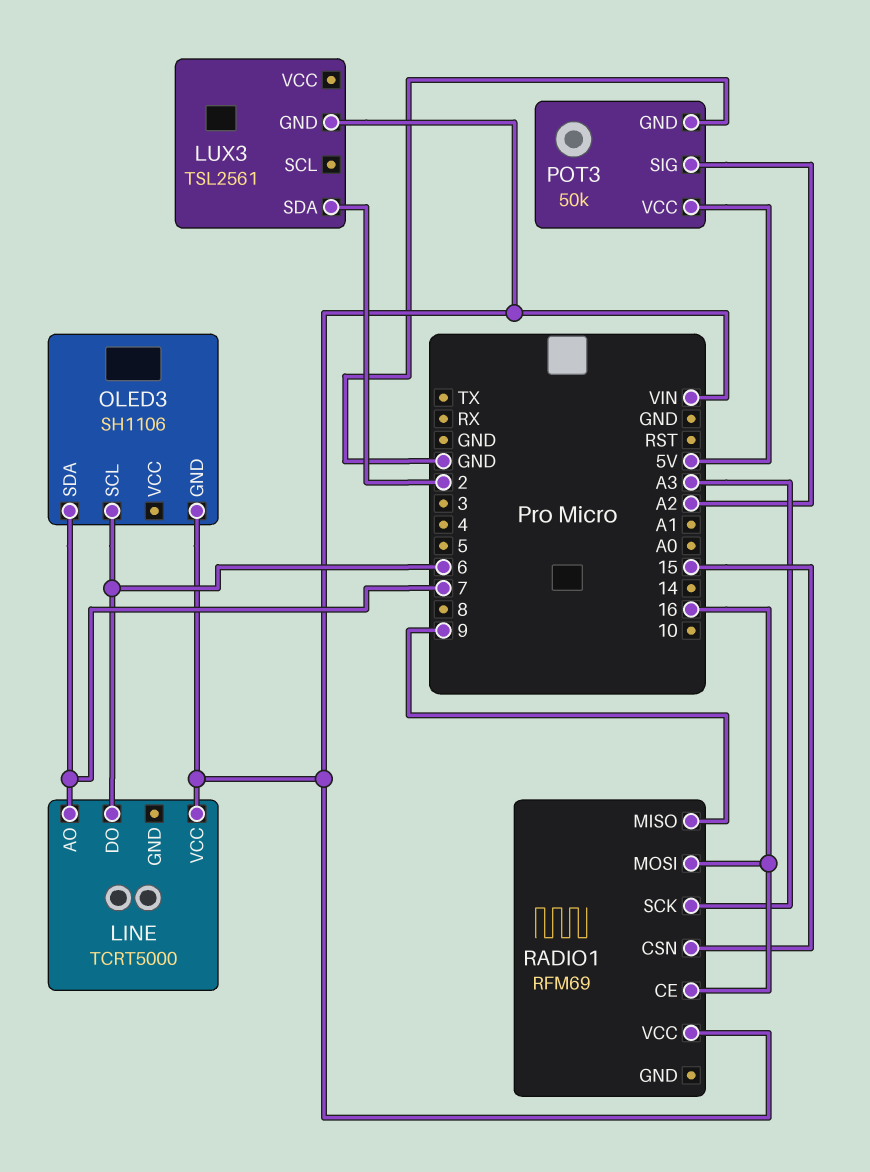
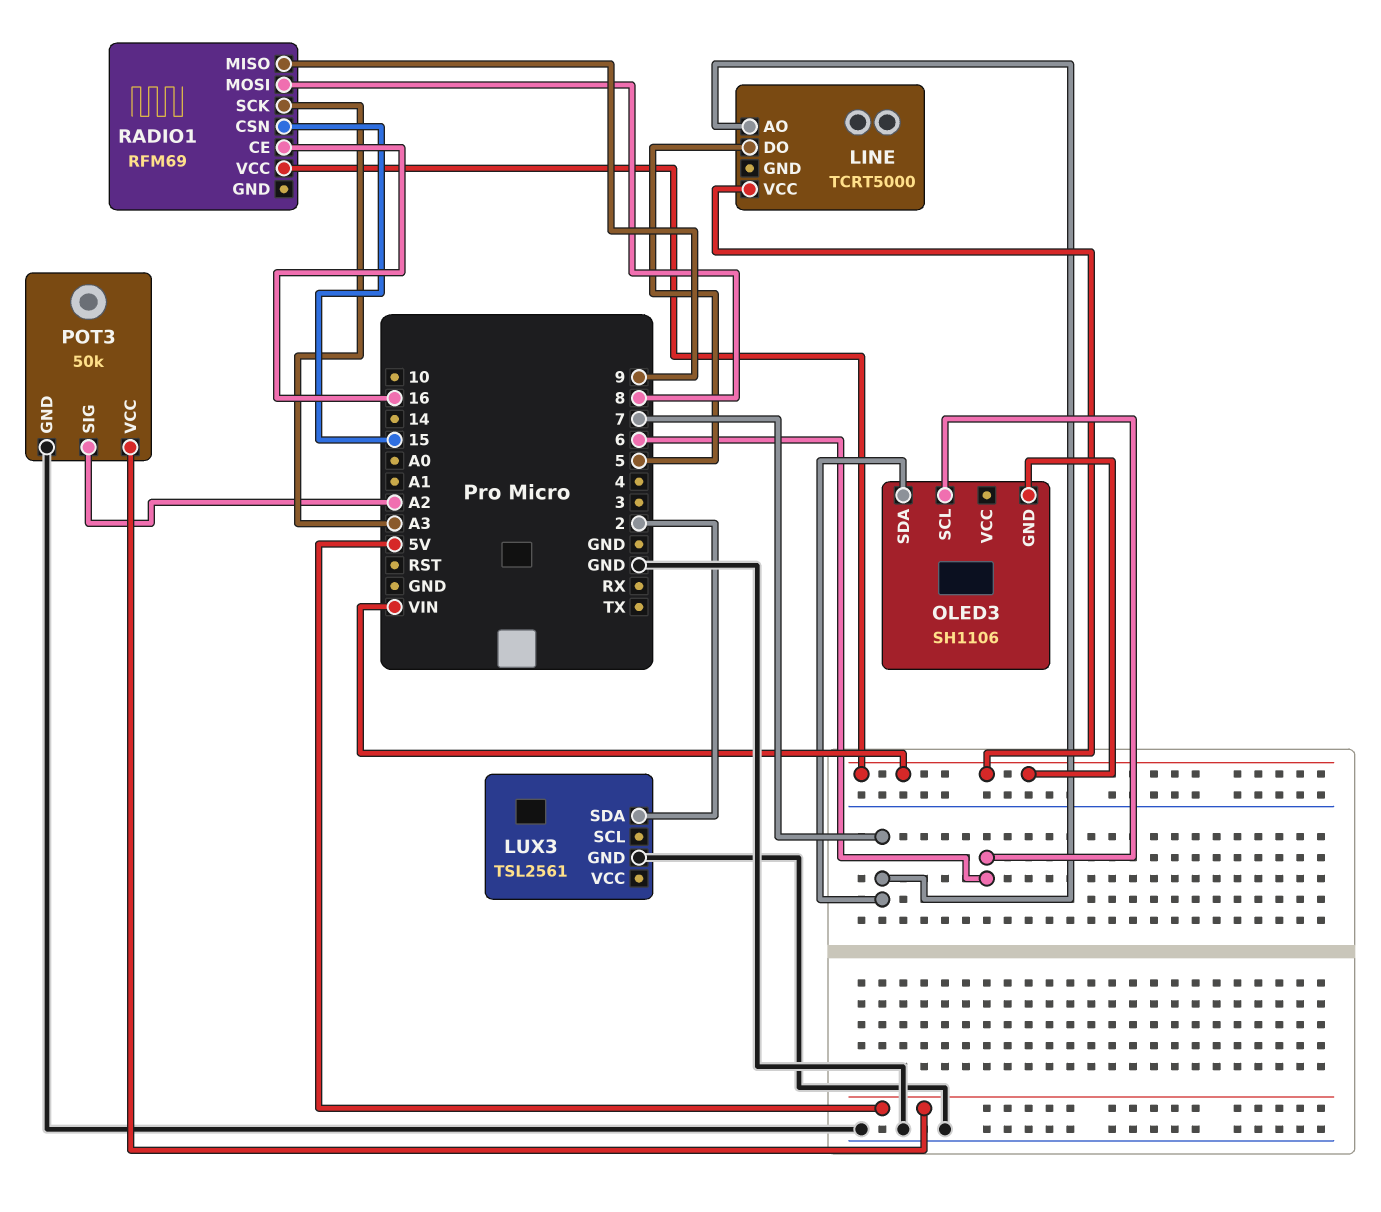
LINE pin DO: 6 -> 5
LUX3 pin GND: VIN -> GND
RADIO1 pin MOSI: 16 -> 8

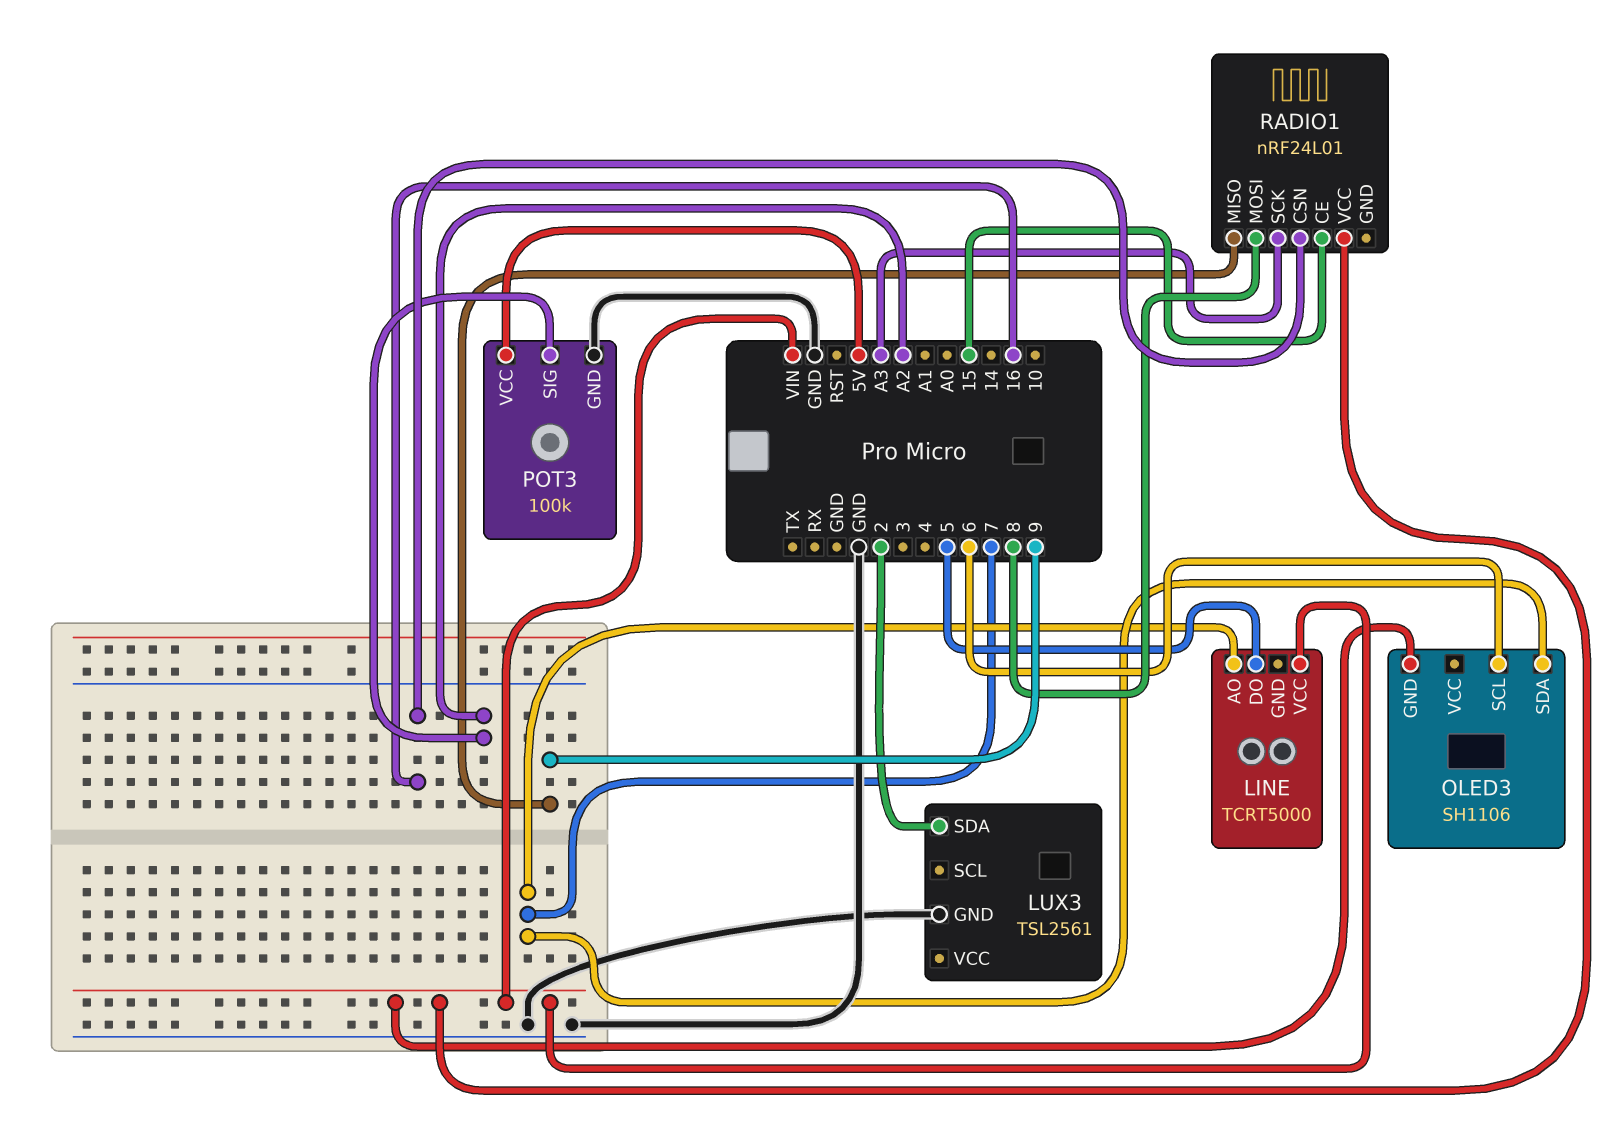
POT3: 50k -> 100k
RADIO1: RFM69 -> nRF24L01
RADIO1 pin CE: 16 -> 15
RADIO1 pin CSN: 15 -> 16

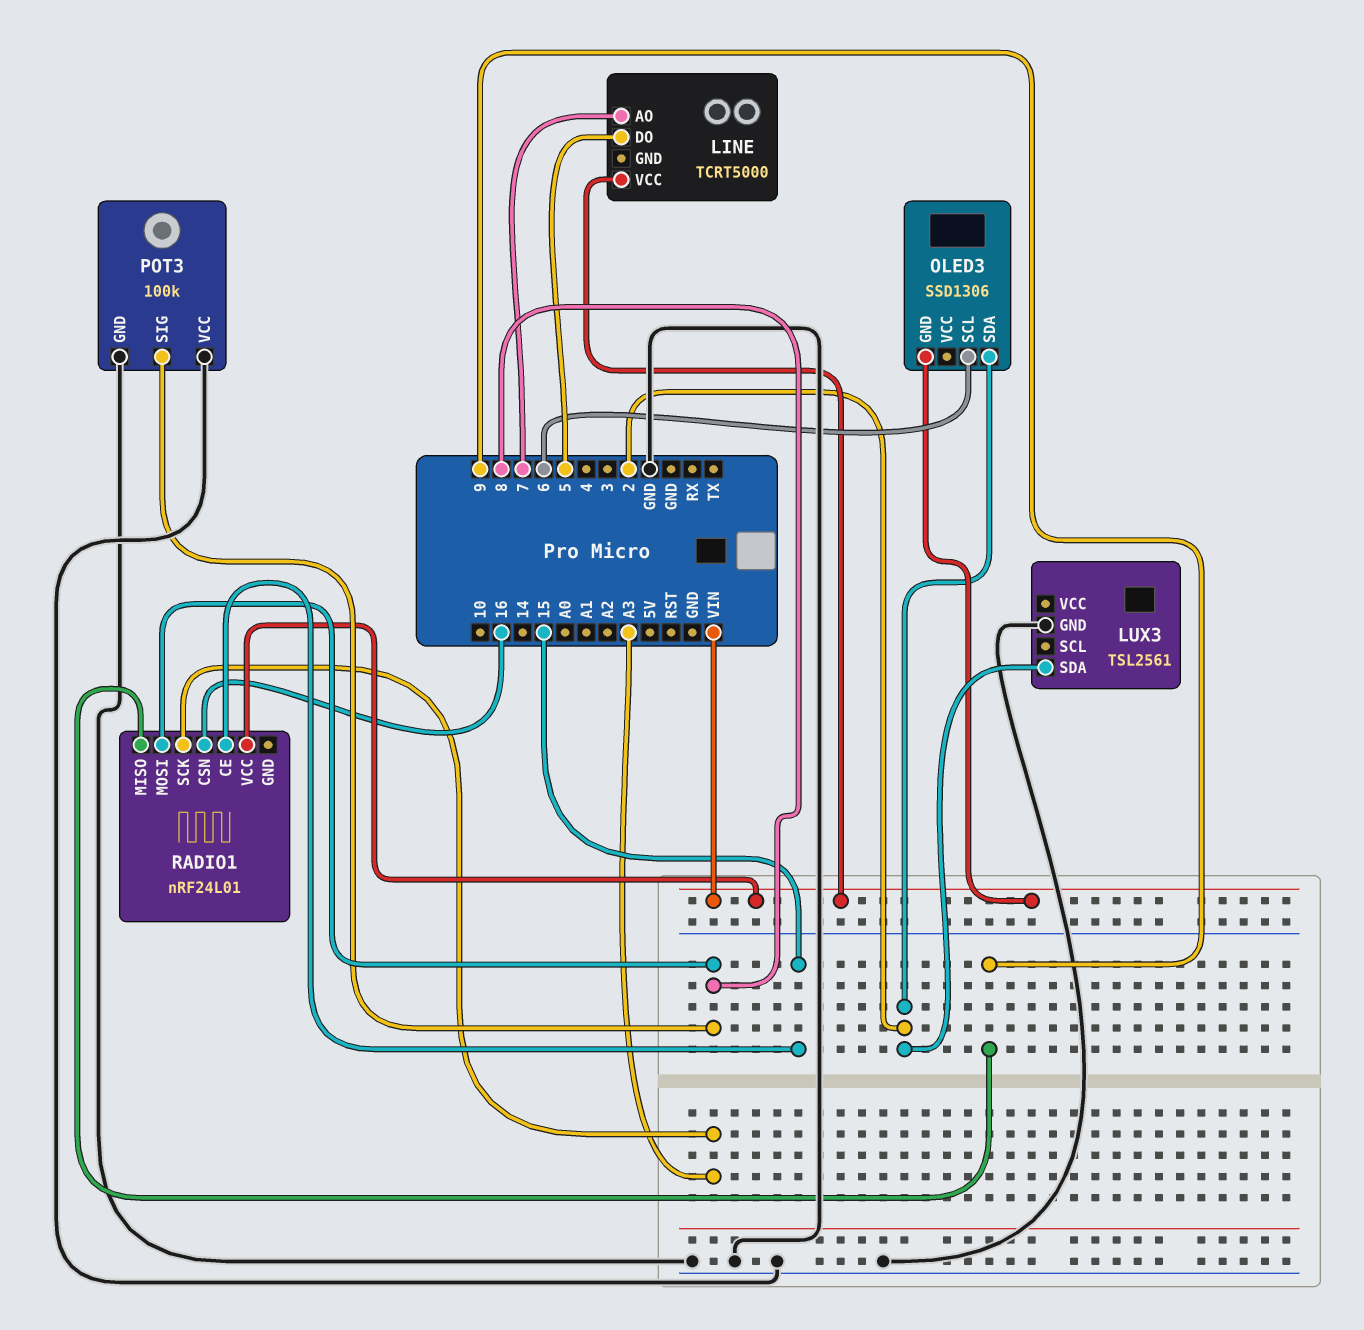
OLED3: SH1106 -> SSD1306
OLED3 pin SDA: 7 -> 2
POT3 pin SIG: A2 -> 8
POT3 pin VCC: 5V -> GND

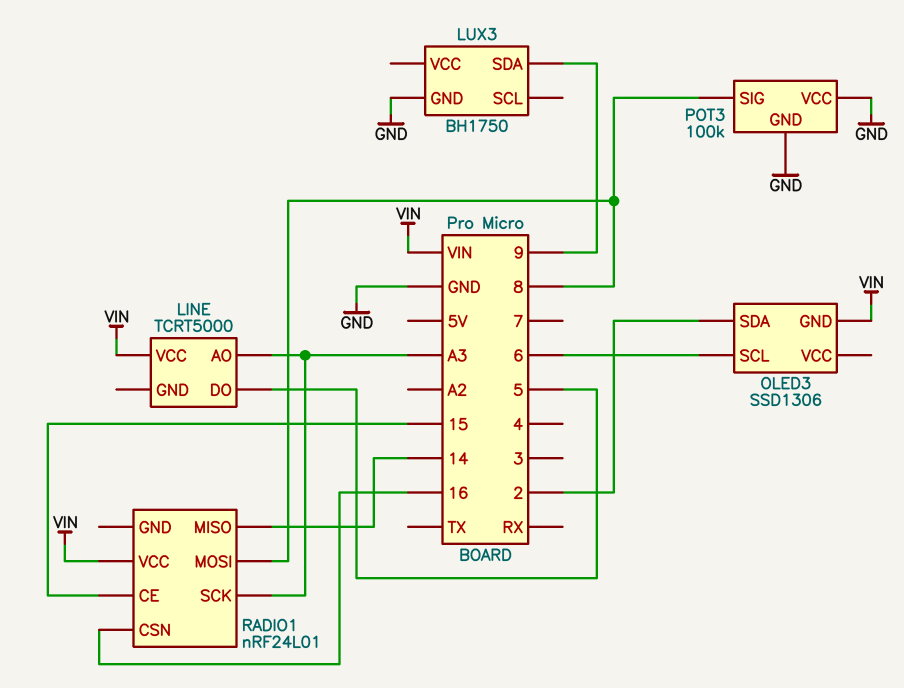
LINE pin AO: 7 -> A3
LUX3: TSL2561 -> BH1750
LUX3 pin SDA: 2 -> 9
RADIO1 pin MISO: 9 -> 14

